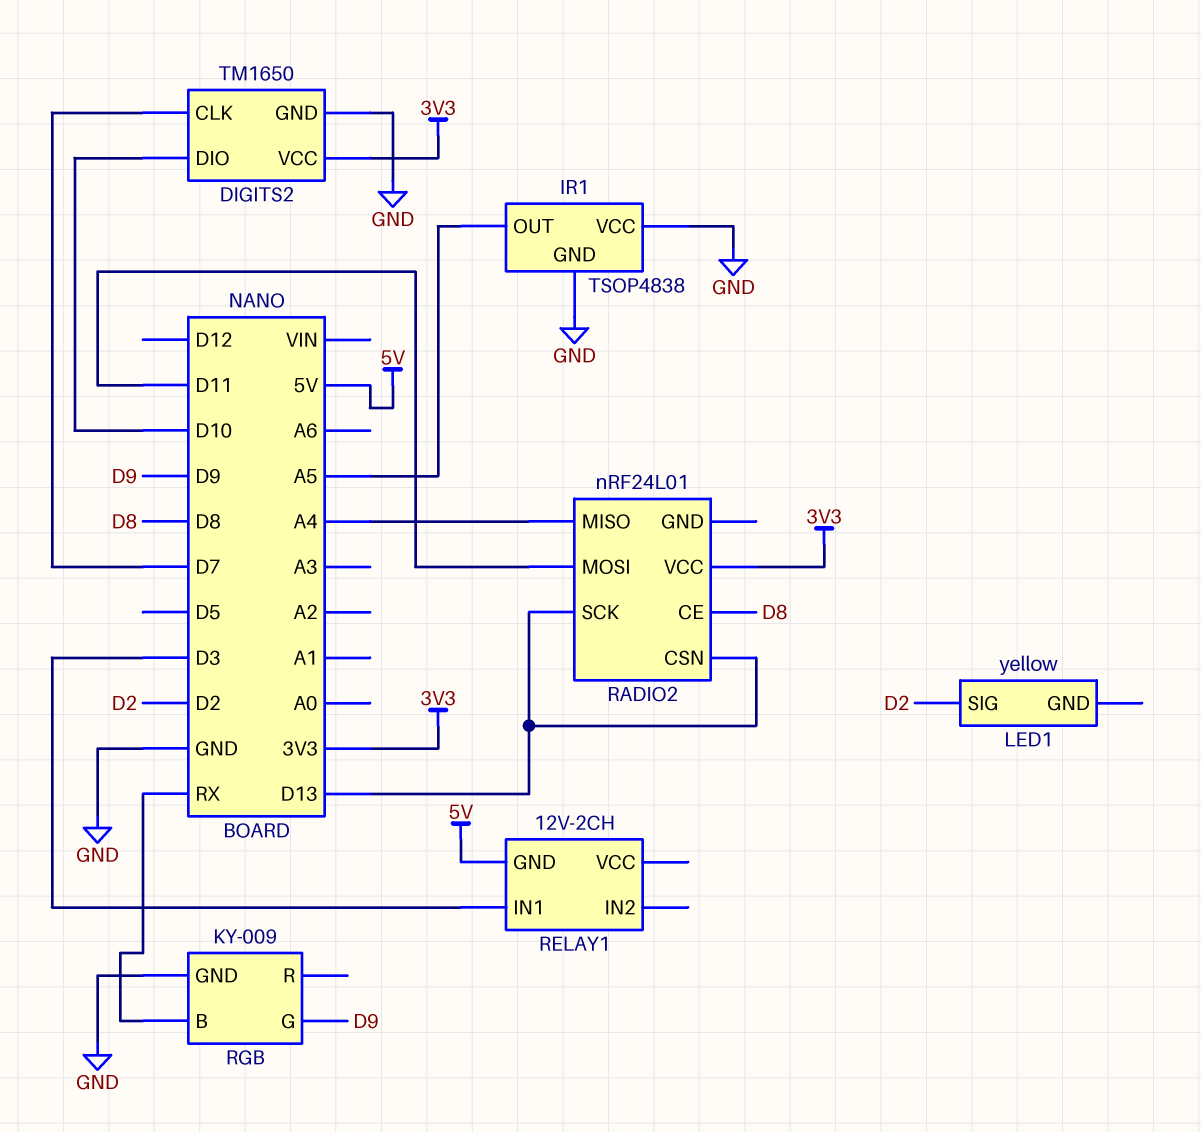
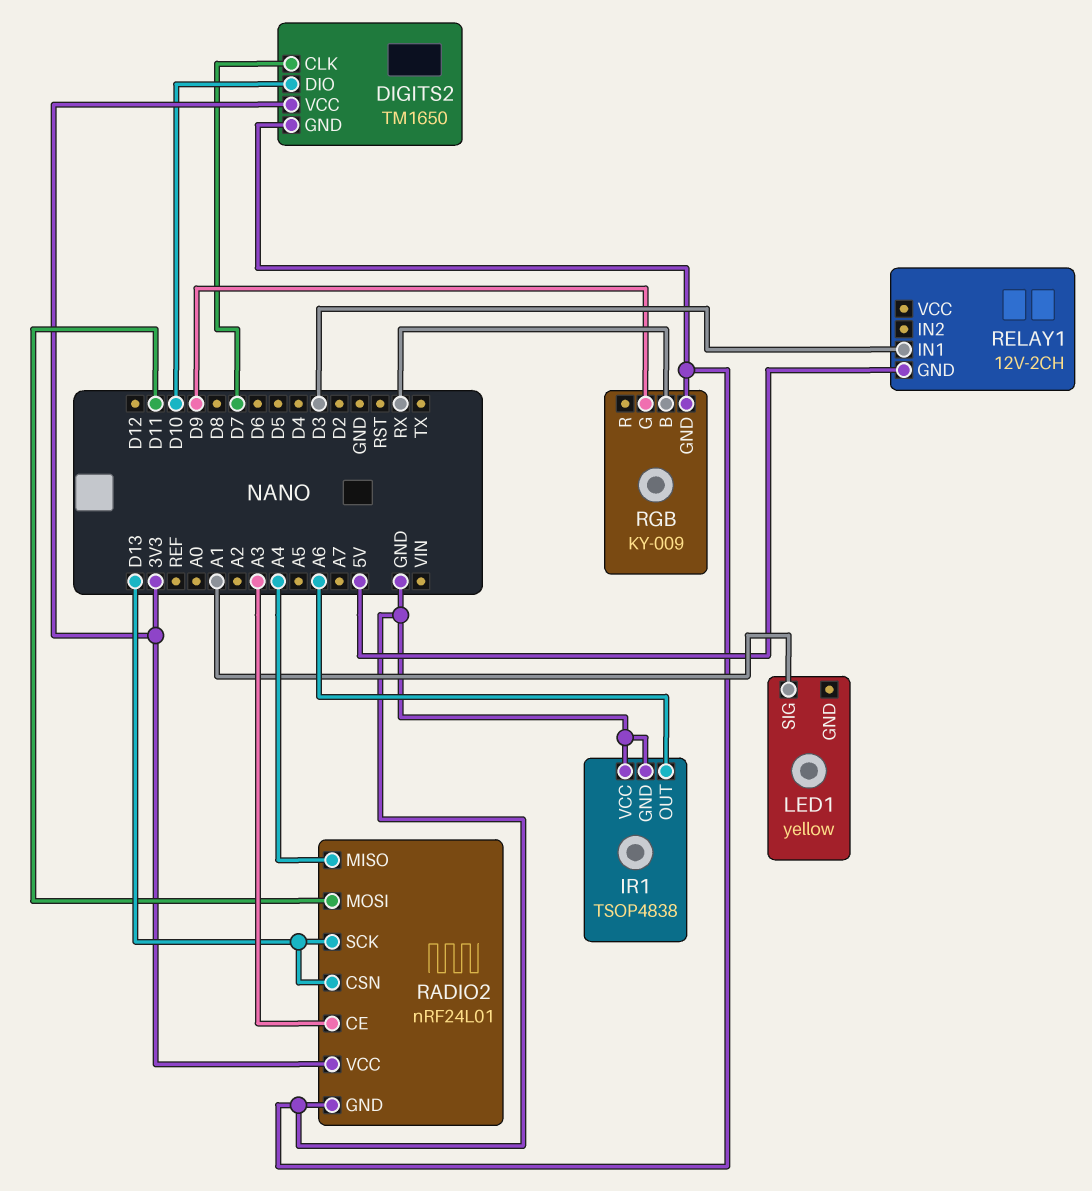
IR1 pin OUT: A5 -> A6
LED1 pin SIG: D2 -> A1
RADIO2 pin CE: D8 -> A3
RADIO2 pin GND: none -> GND

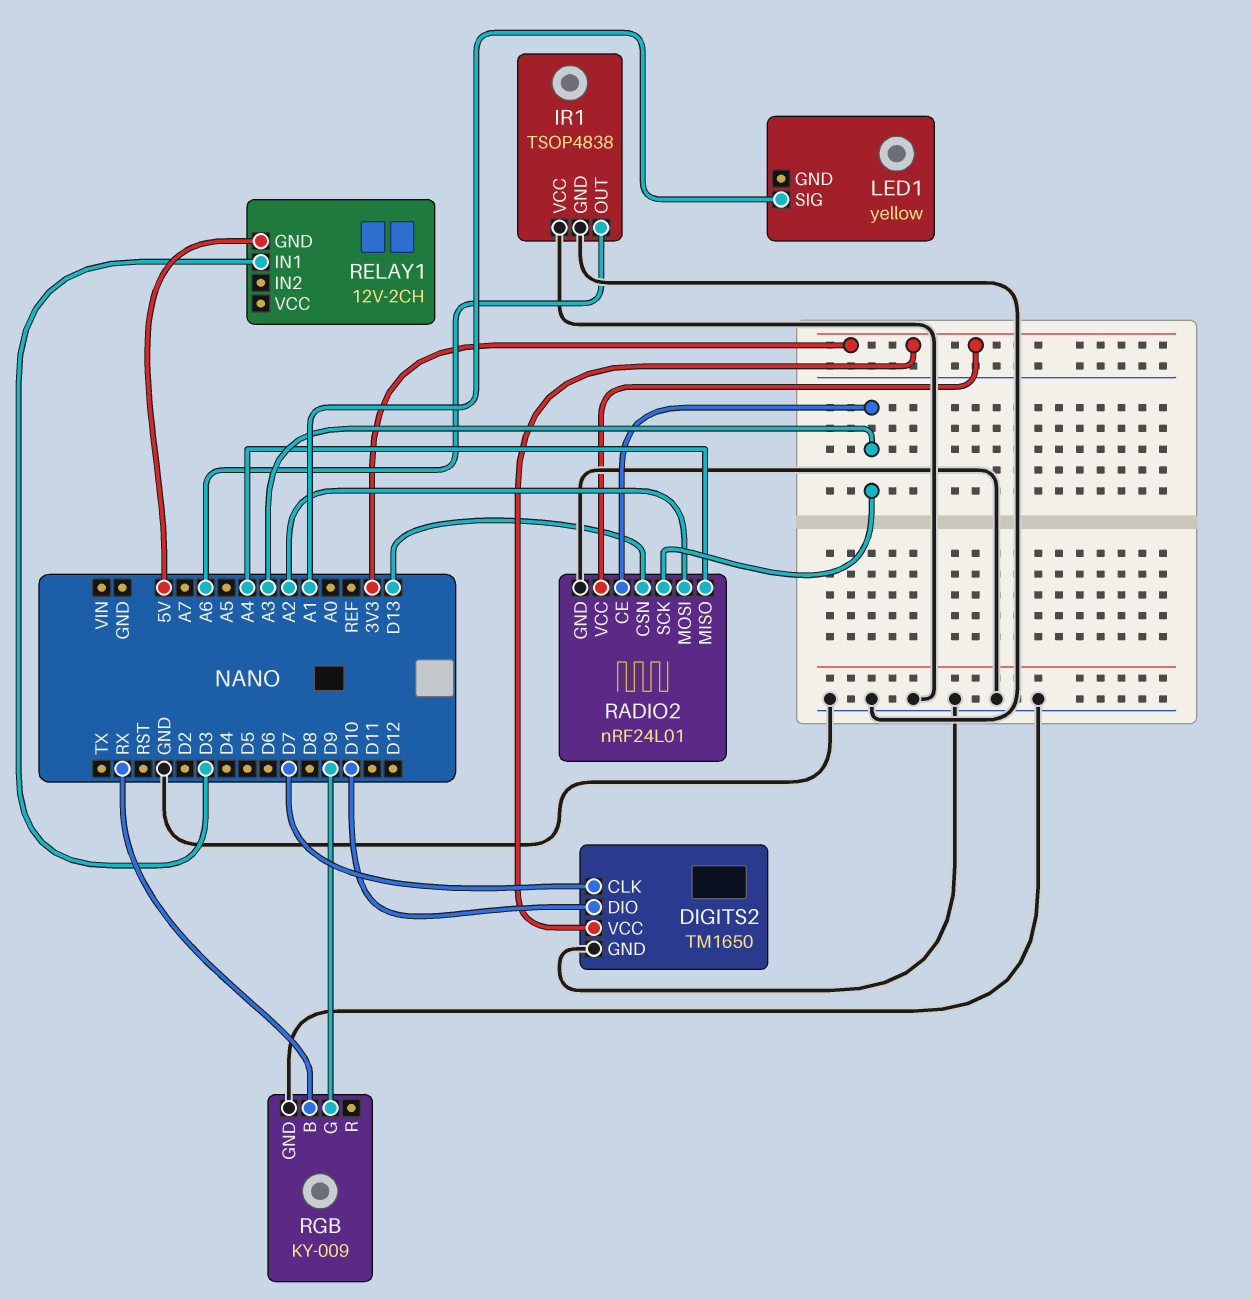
RADIO2 pin MOSI: D11 -> A2
RADIO2 pin SCK: D13 -> A3

